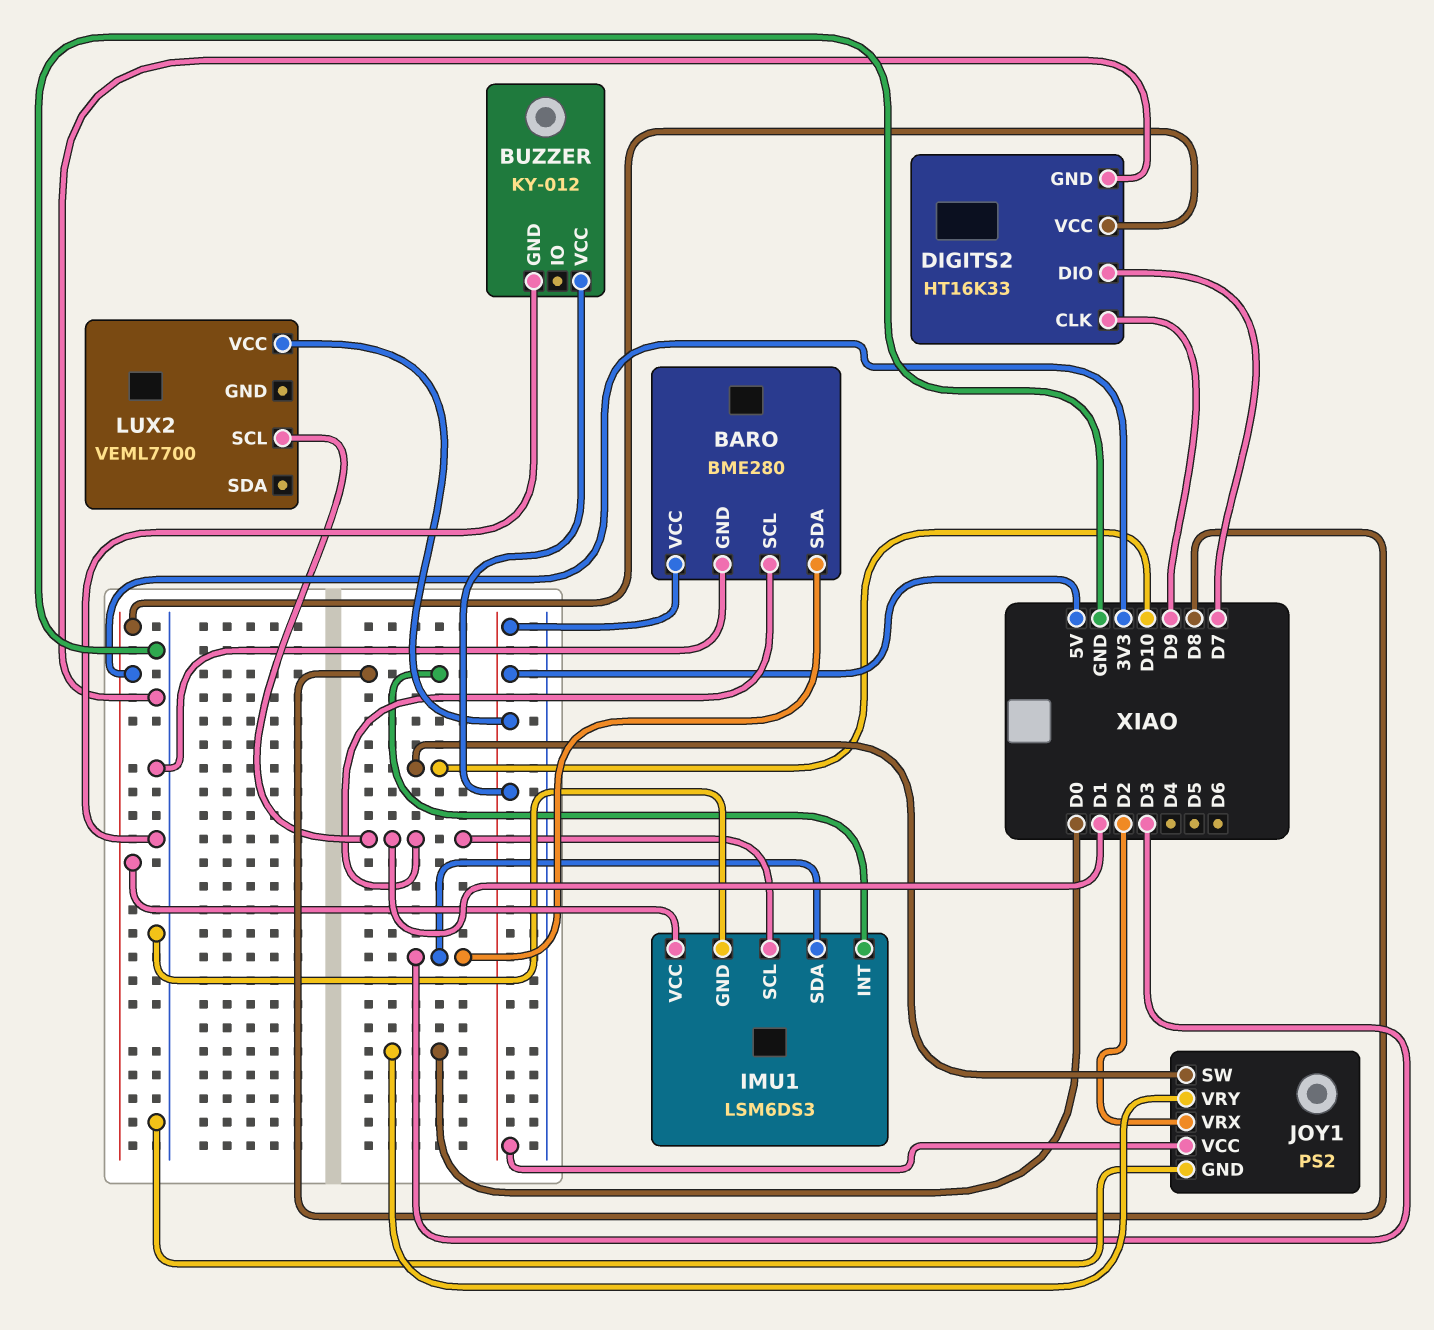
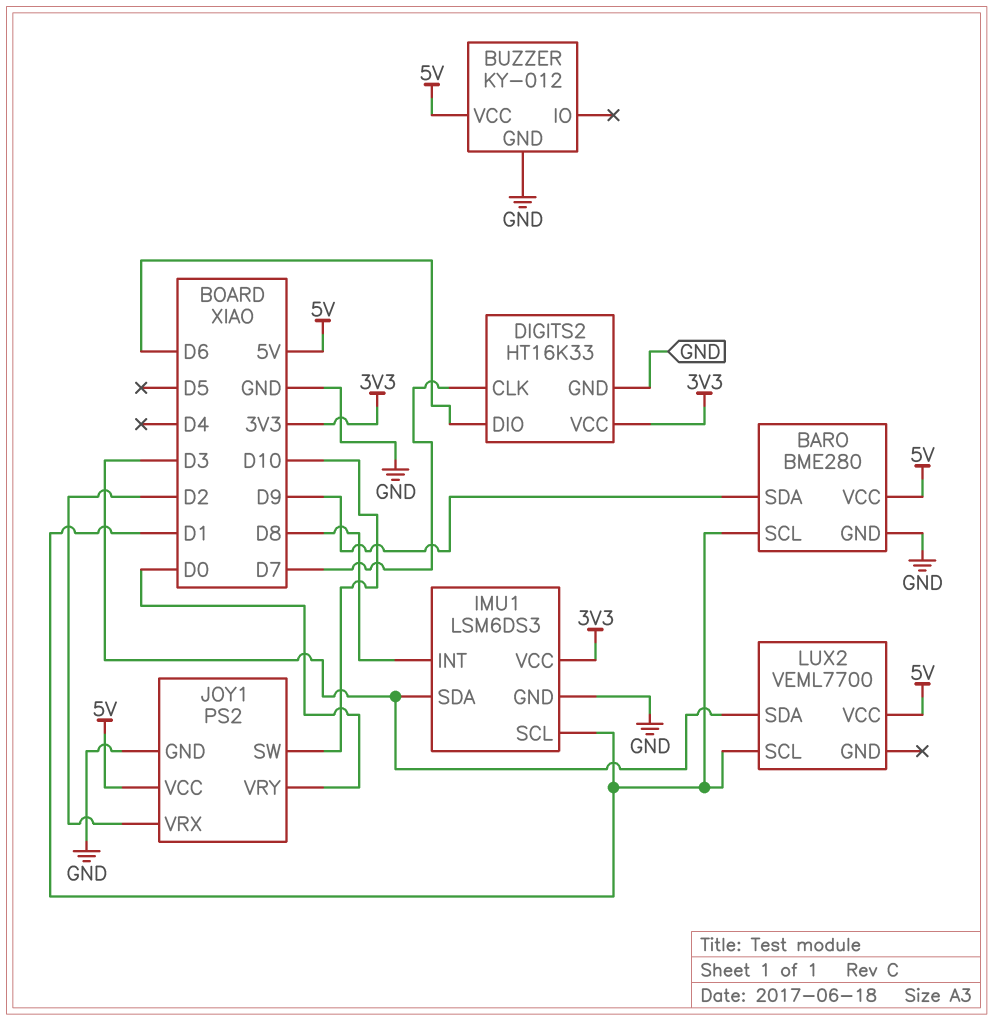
BARO pin SDA: D3 -> D9
DIGITS2 pin CLK: D9 -> D7
DIGITS2 pin DIO: D7 -> D6
LUX2 pin SDA: none -> D3

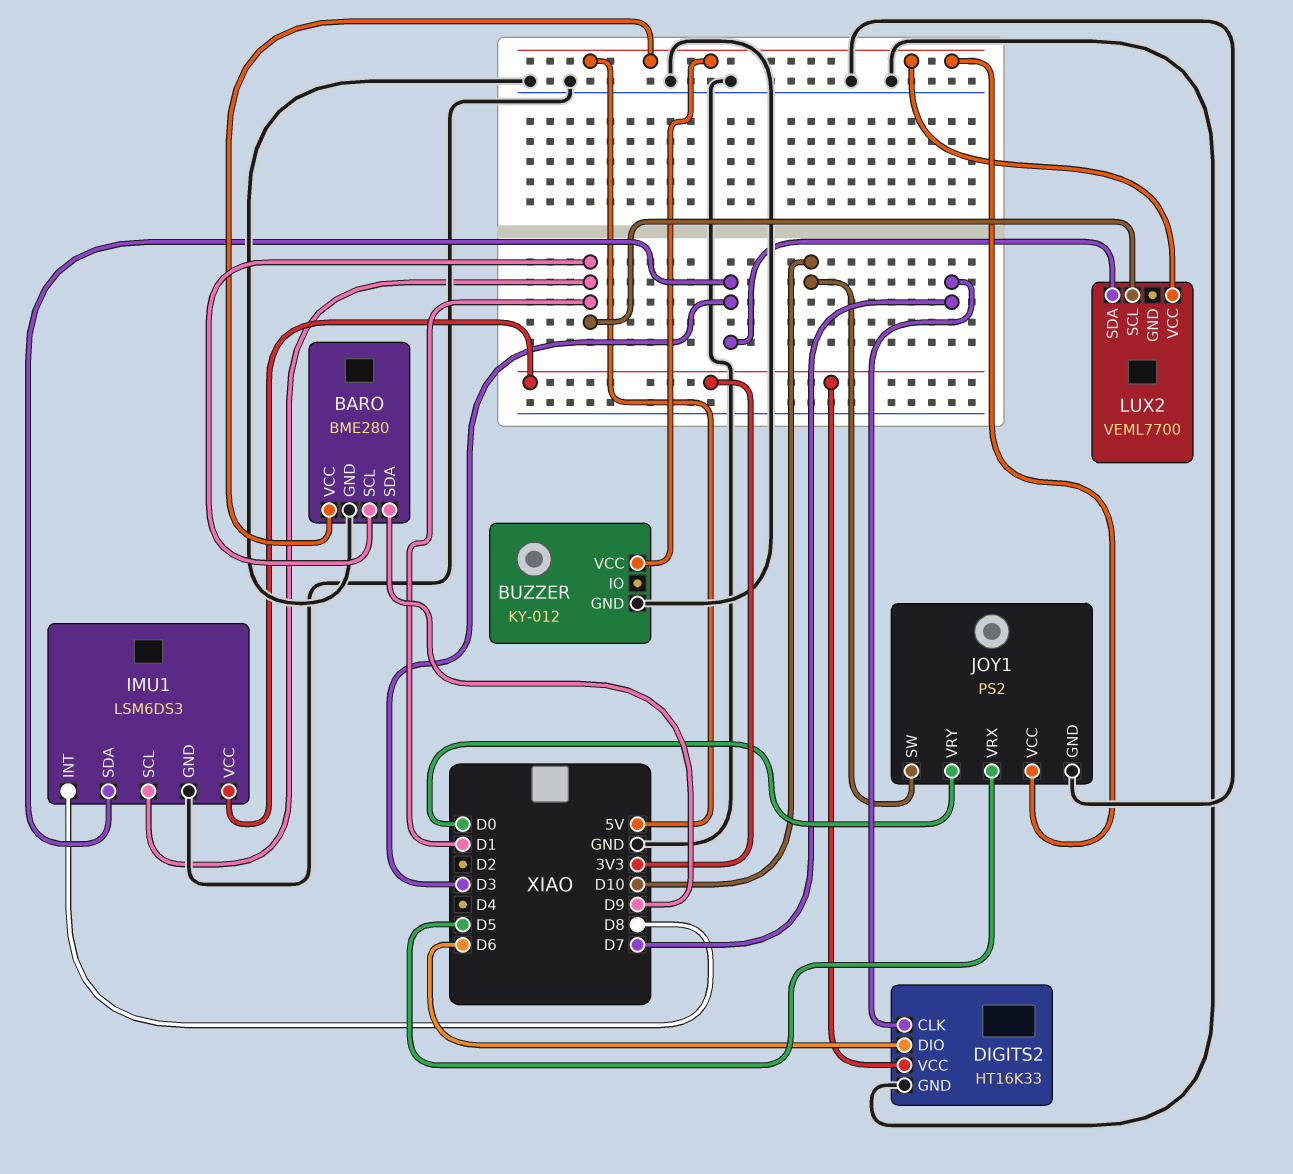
JOY1 pin VRX: D2 -> D5

